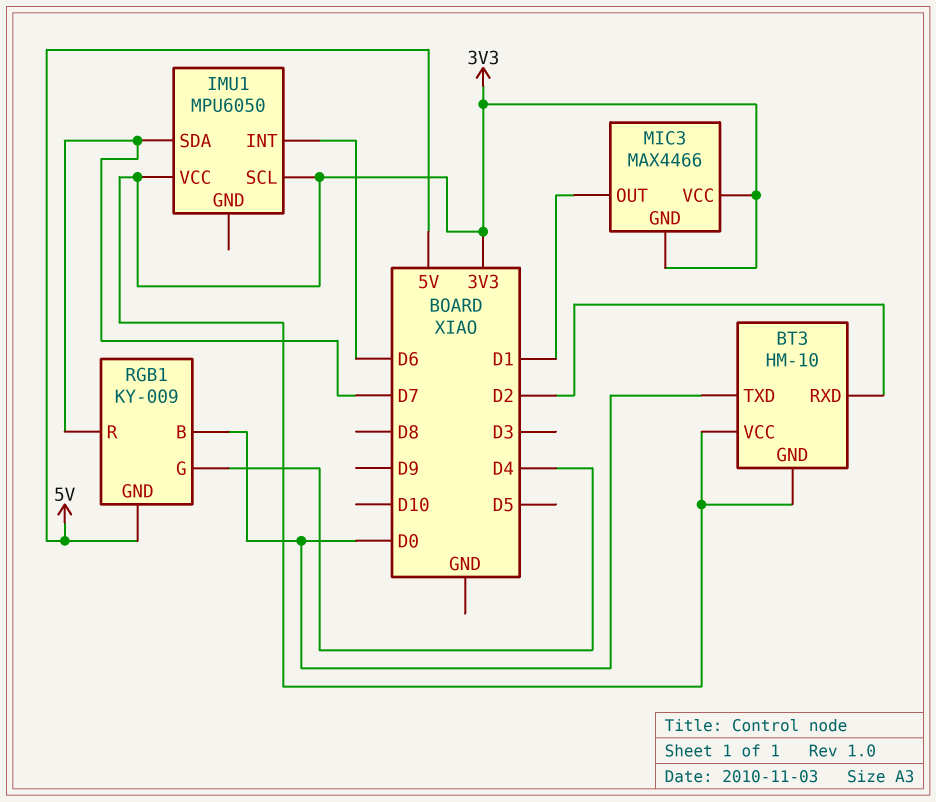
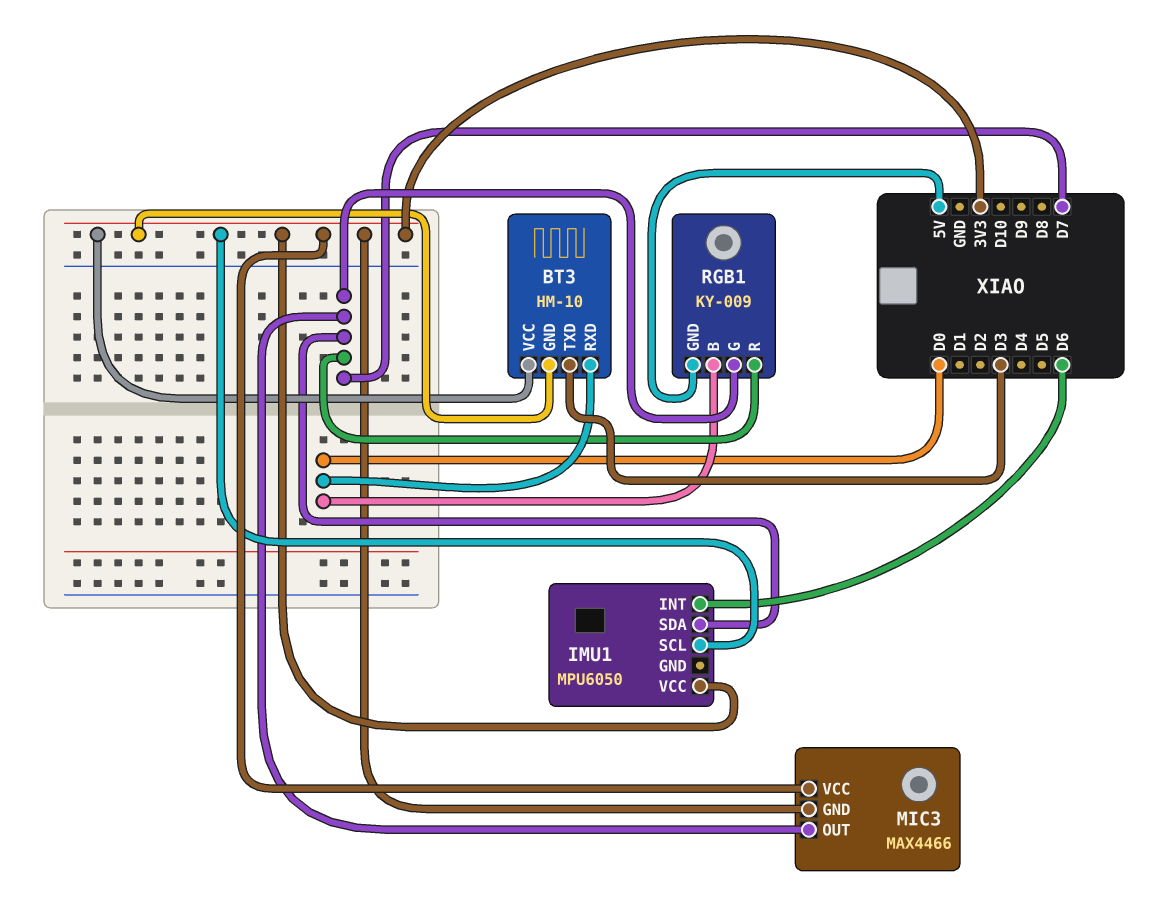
BT3 pin RXD: D2 -> D0
BT3 pin TXD: D0 -> D3
MIC3 pin OUT: D1 -> D7
RGB1 pin G: D4 -> D7

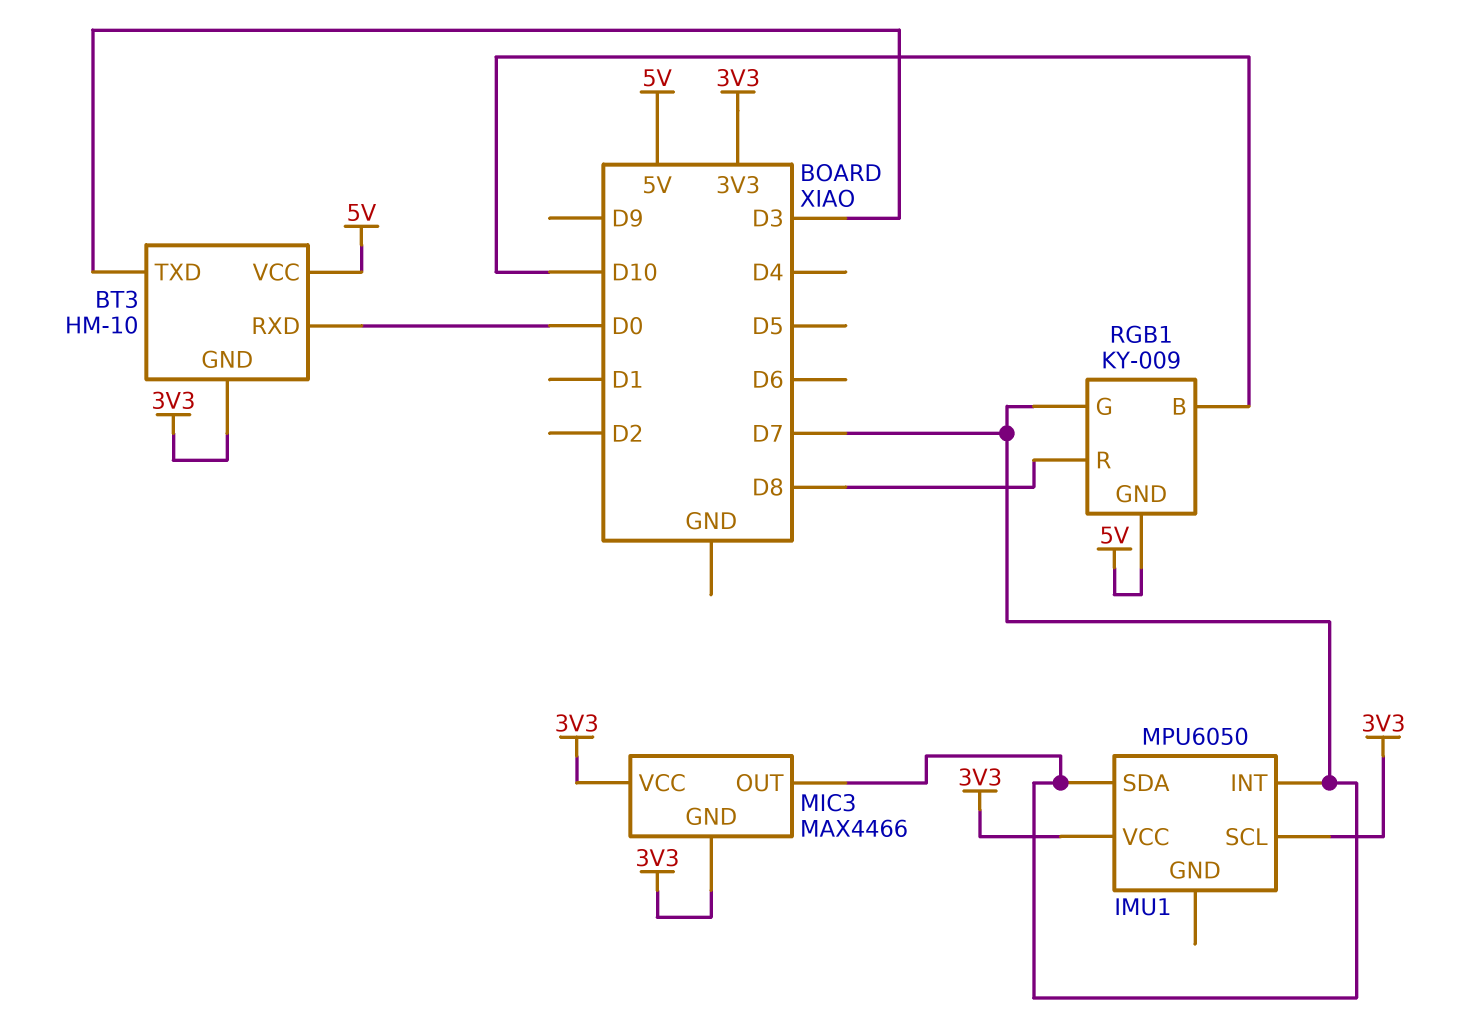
BT3 pin VCC: 3V3 -> 5V
IMU1 pin INT: D6 -> D7
RGB1 pin B: D0 -> D10
RGB1 pin R: D7 -> D8

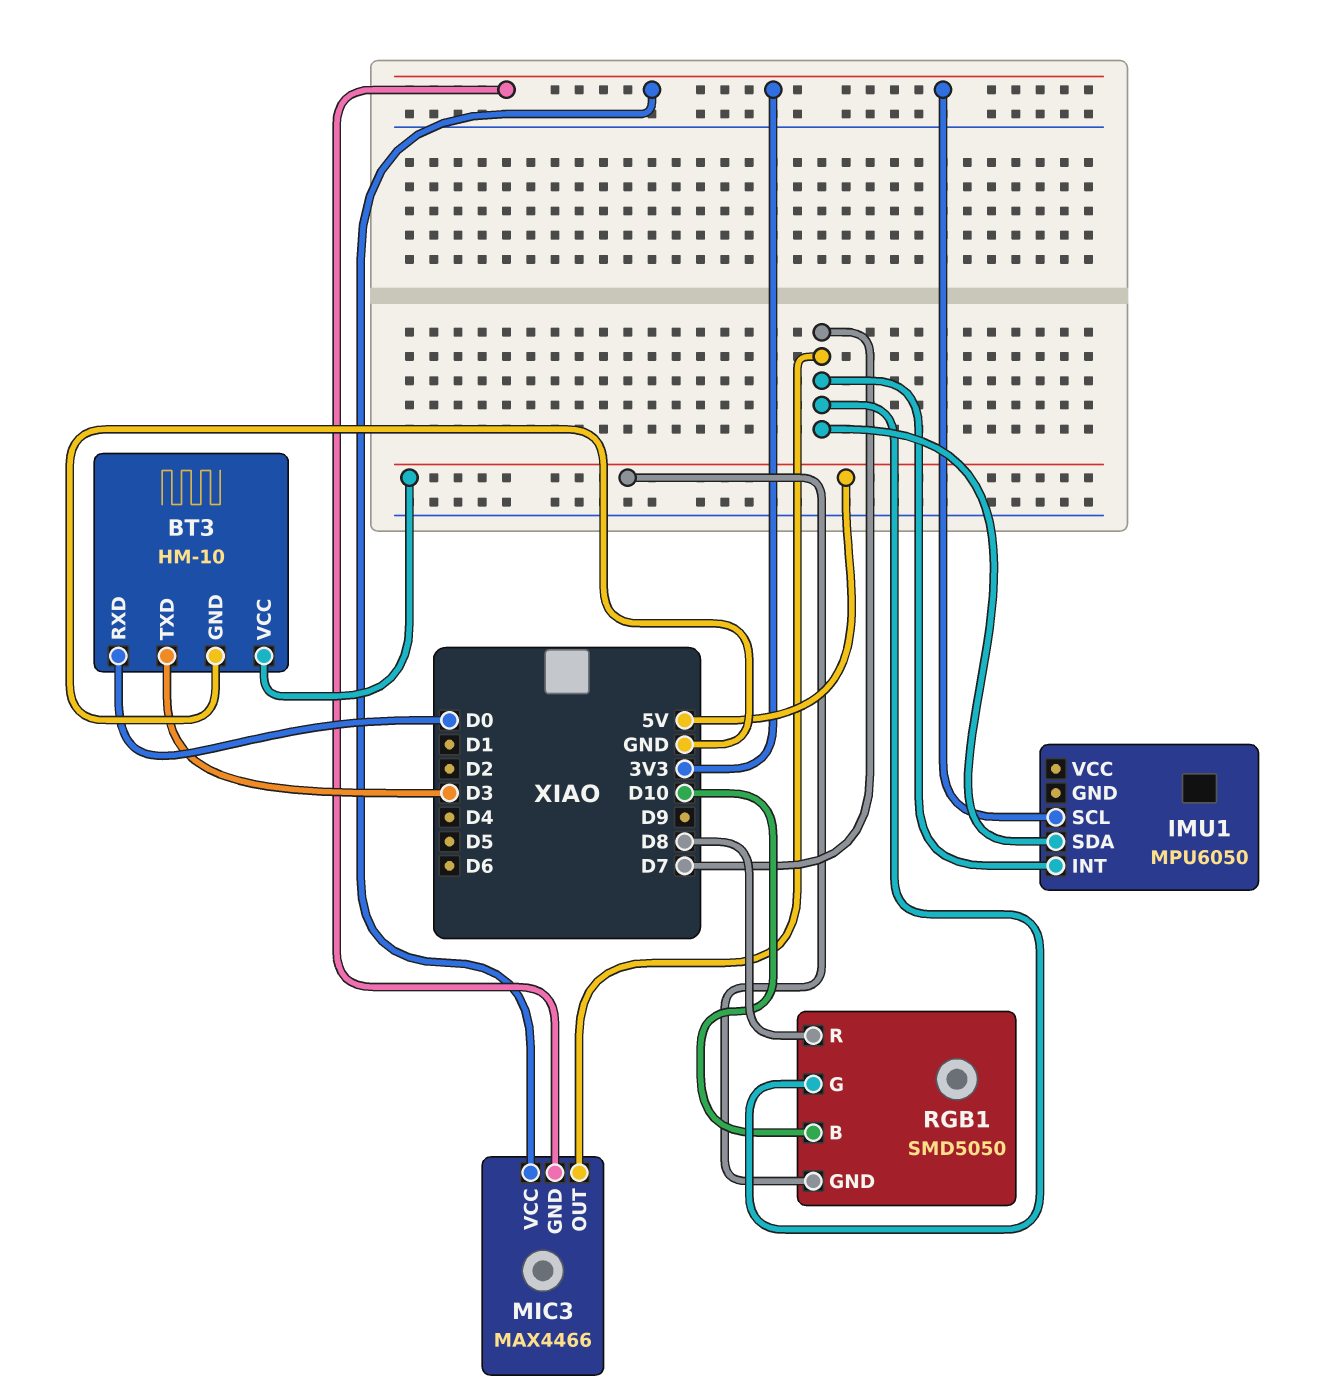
BT3 pin GND: 3V3 -> GND
IMU1 pin VCC: 3V3 -> none
RGB1: KY-009 -> SMD5050

